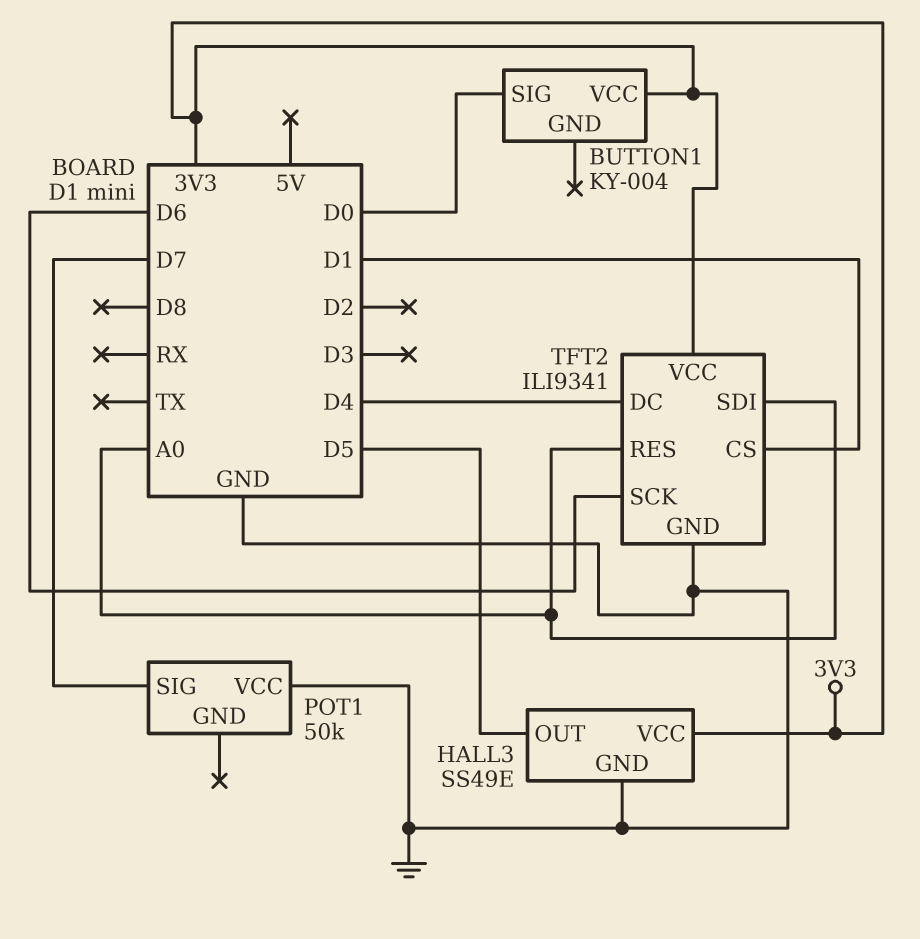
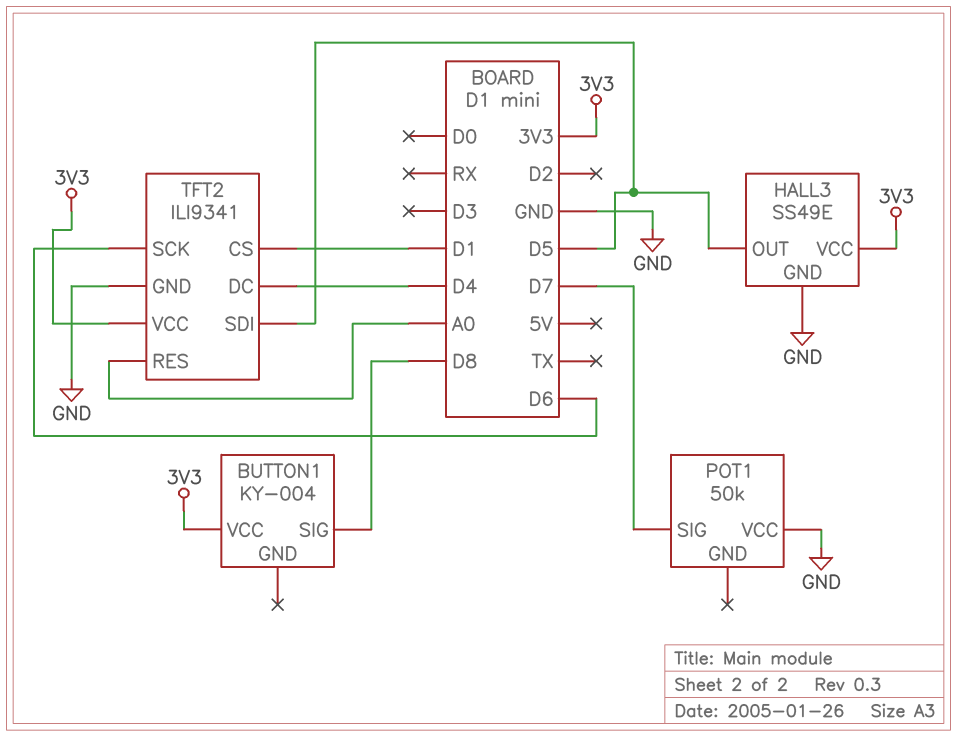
BUTTON1 pin SIG: D0 -> D8
TFT2 pin SDI: A0 -> D5

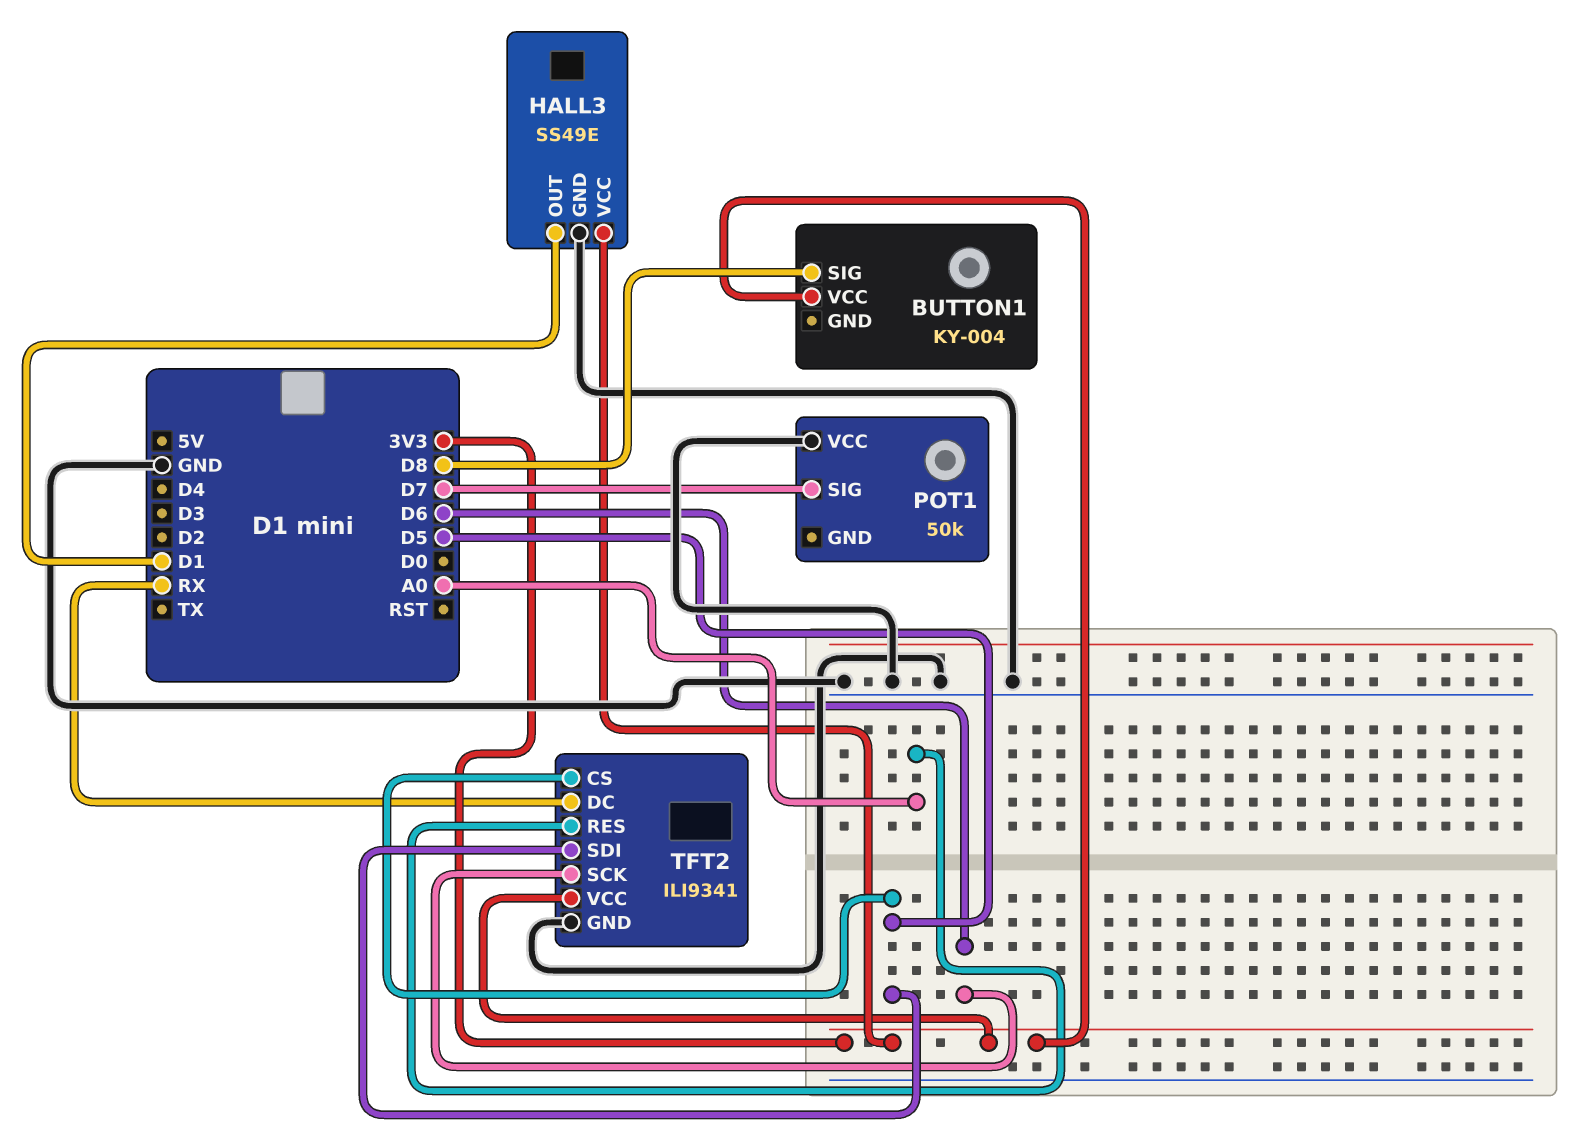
HALL3 pin OUT: D5 -> D1
TFT2 pin CS: D1 -> D5
TFT2 pin DC: D4 -> RX

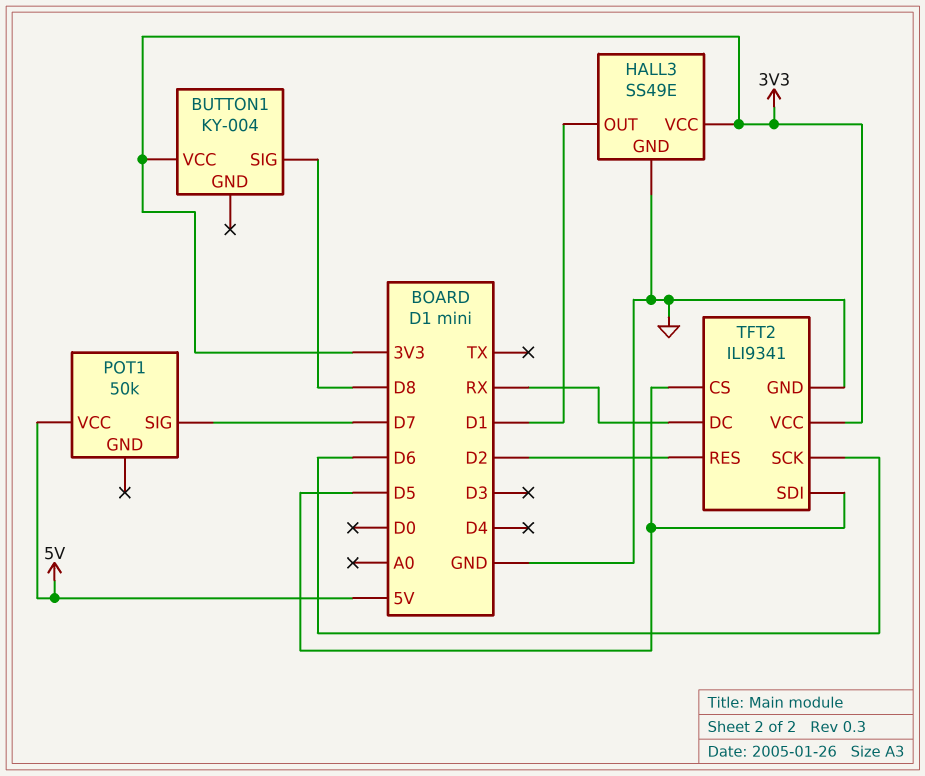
POT1 pin VCC: GND -> 5V
TFT2 pin RES: A0 -> D2

